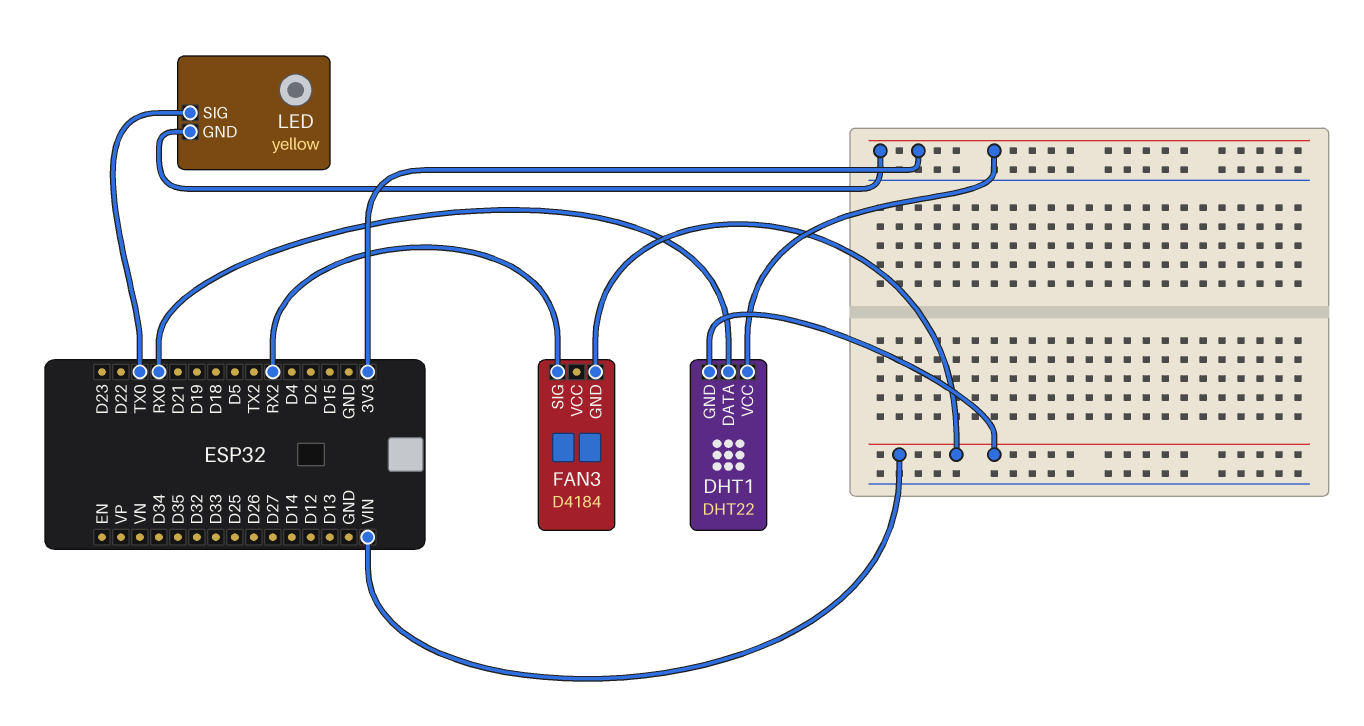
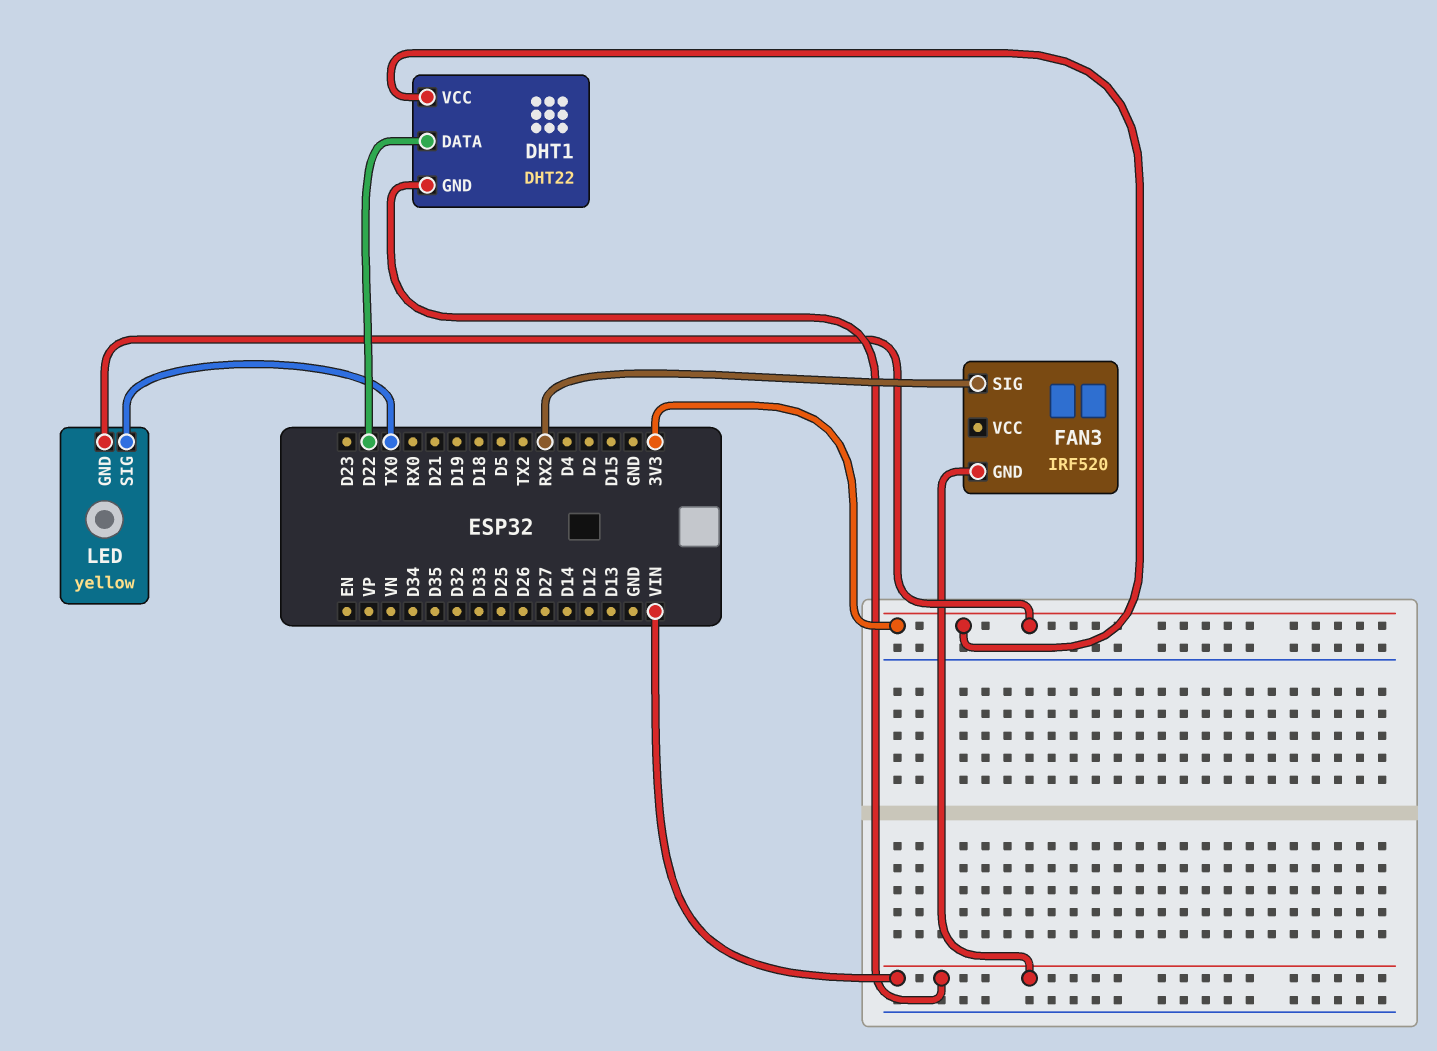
DHT1 pin DATA: RX0 -> D22
FAN3: D4184 -> IRF520

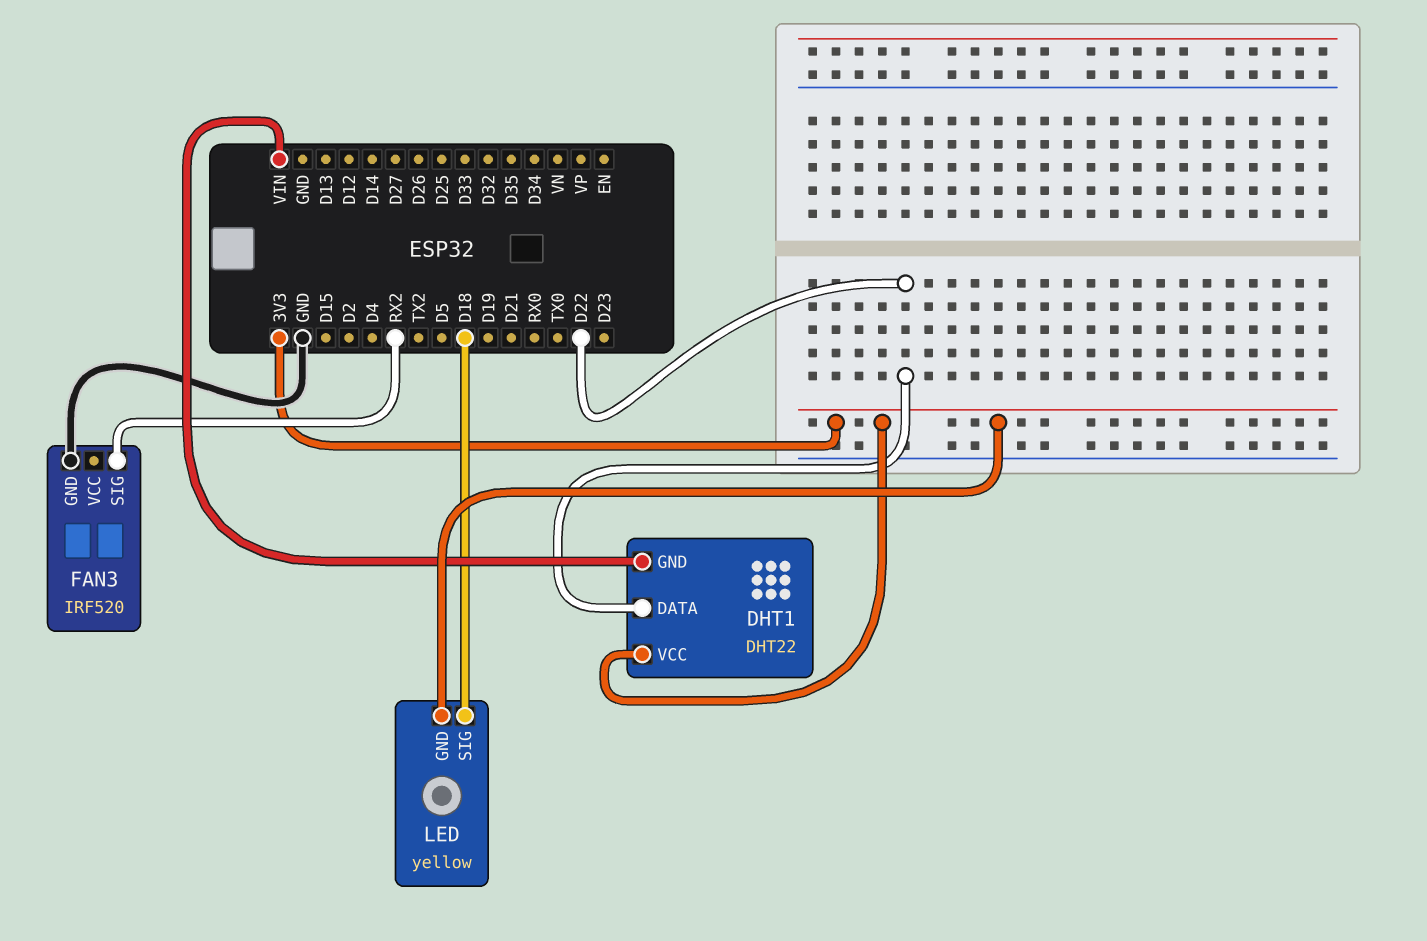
FAN3 pin GND: VIN -> GND
LED pin SIG: TX0 -> D18

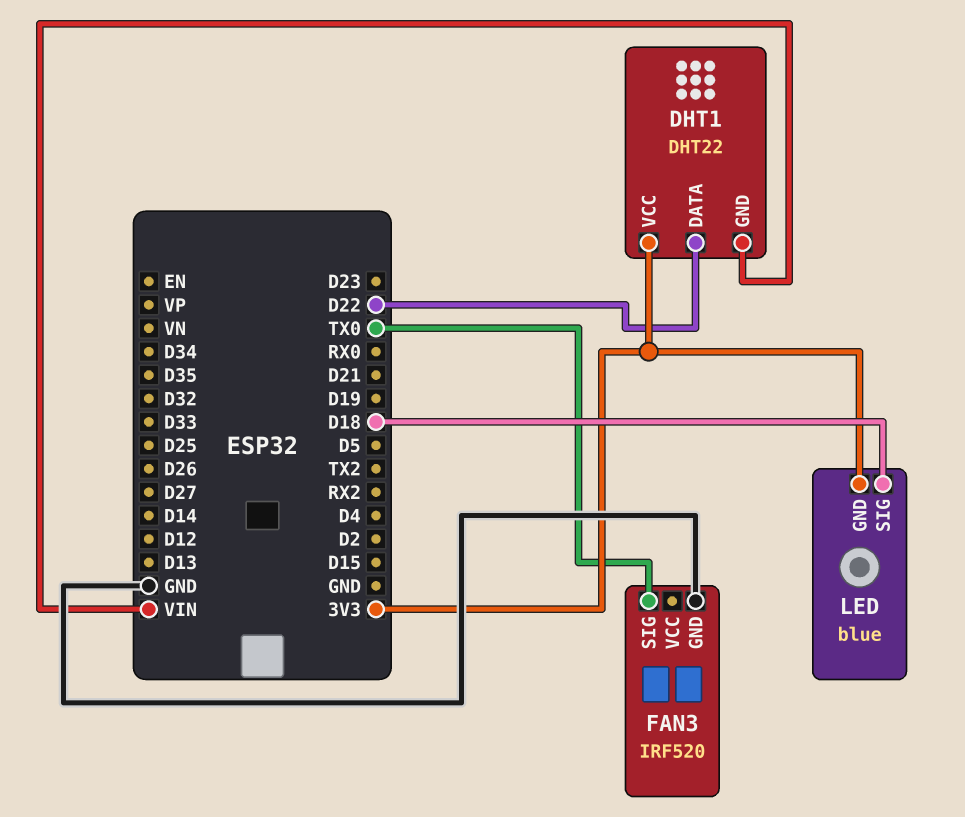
FAN3 pin SIG: RX2 -> TX0
LED: yellow -> blue

